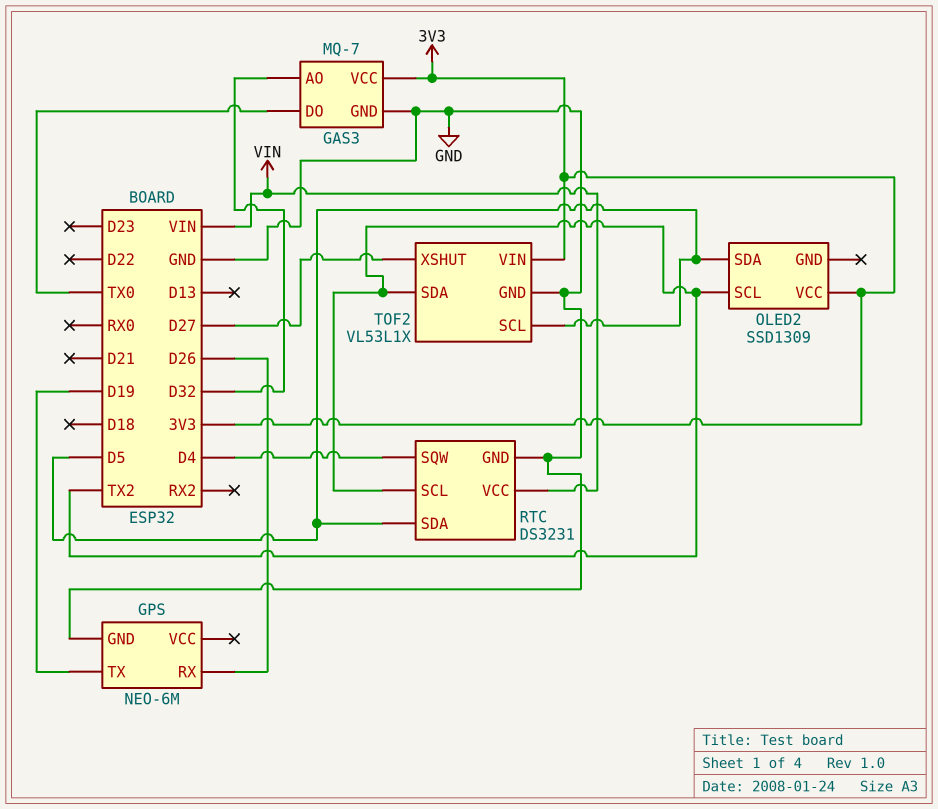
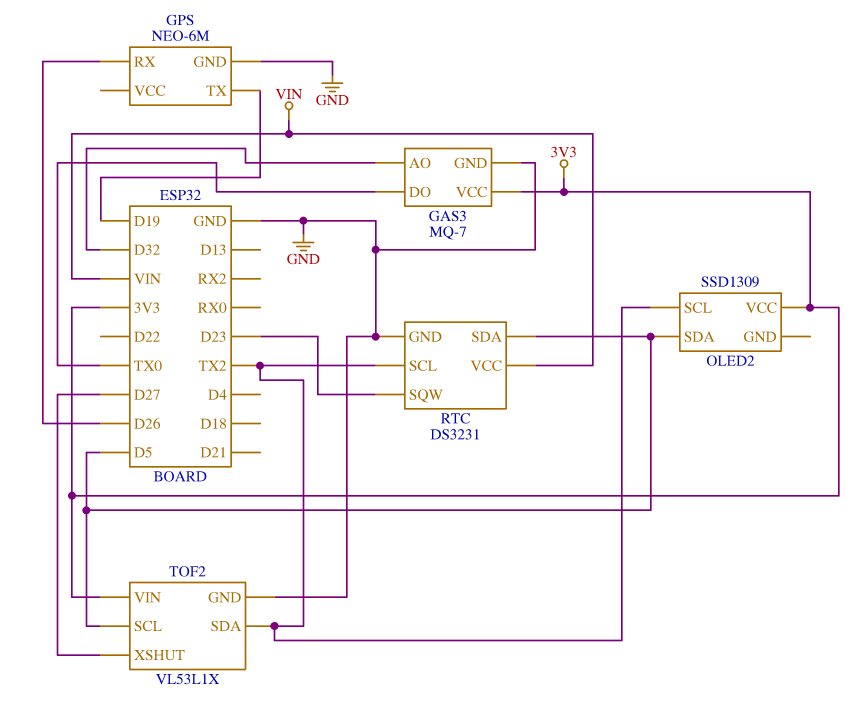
RTC pin SQW: D4 -> D23

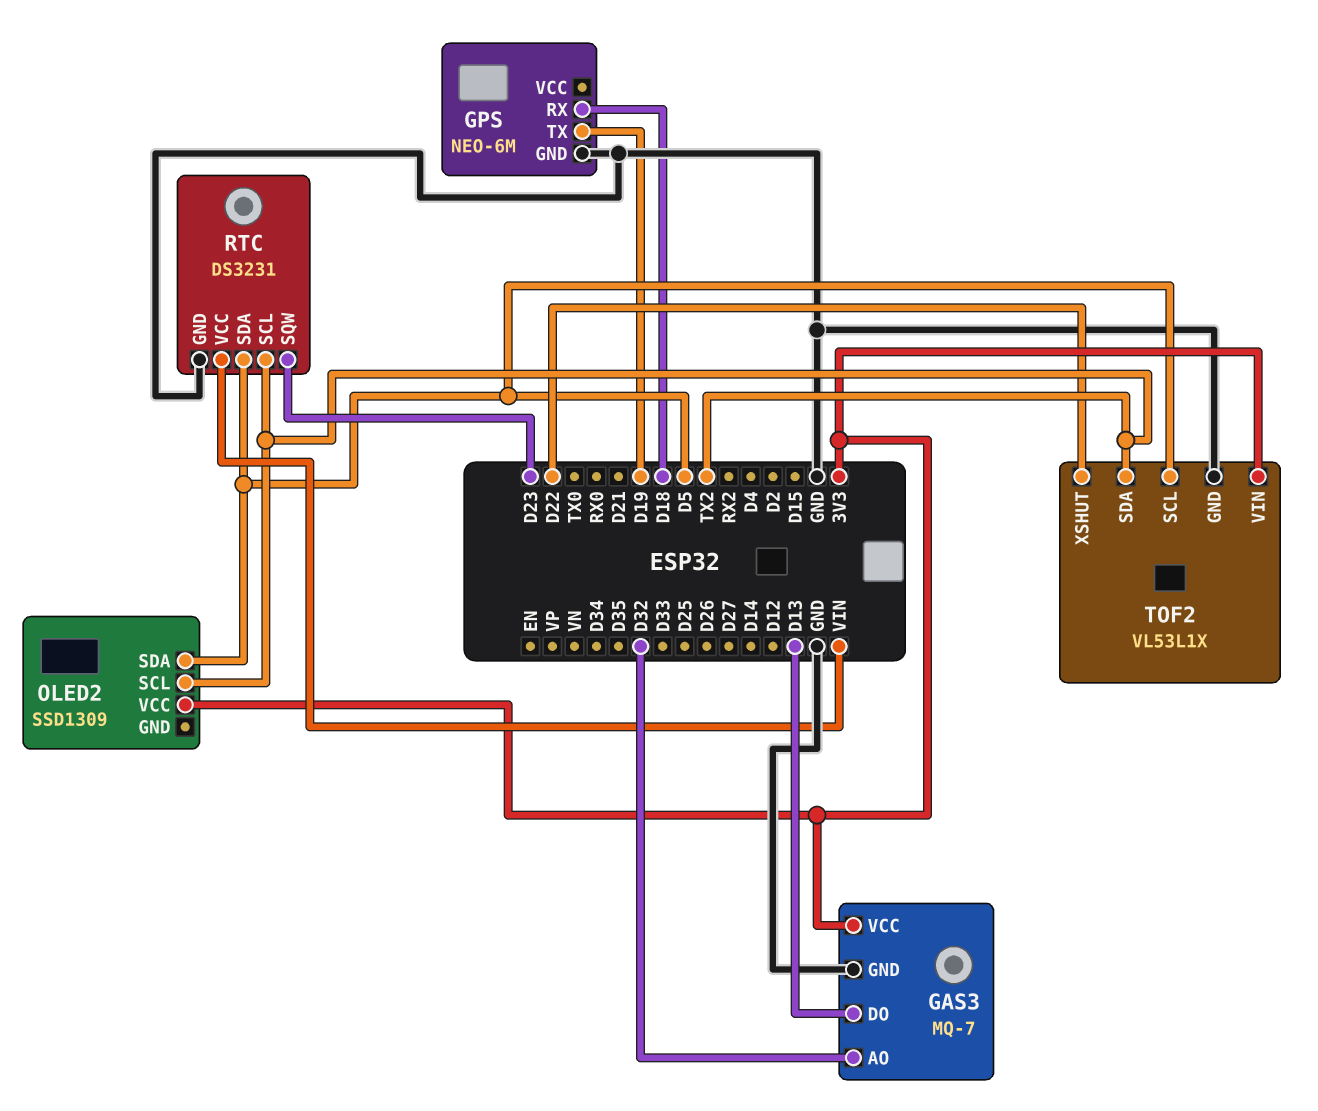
GAS3 pin DO: TX0 -> D13
GPS pin RX: D26 -> D18
TOF2 pin XSHUT: D27 -> D22

